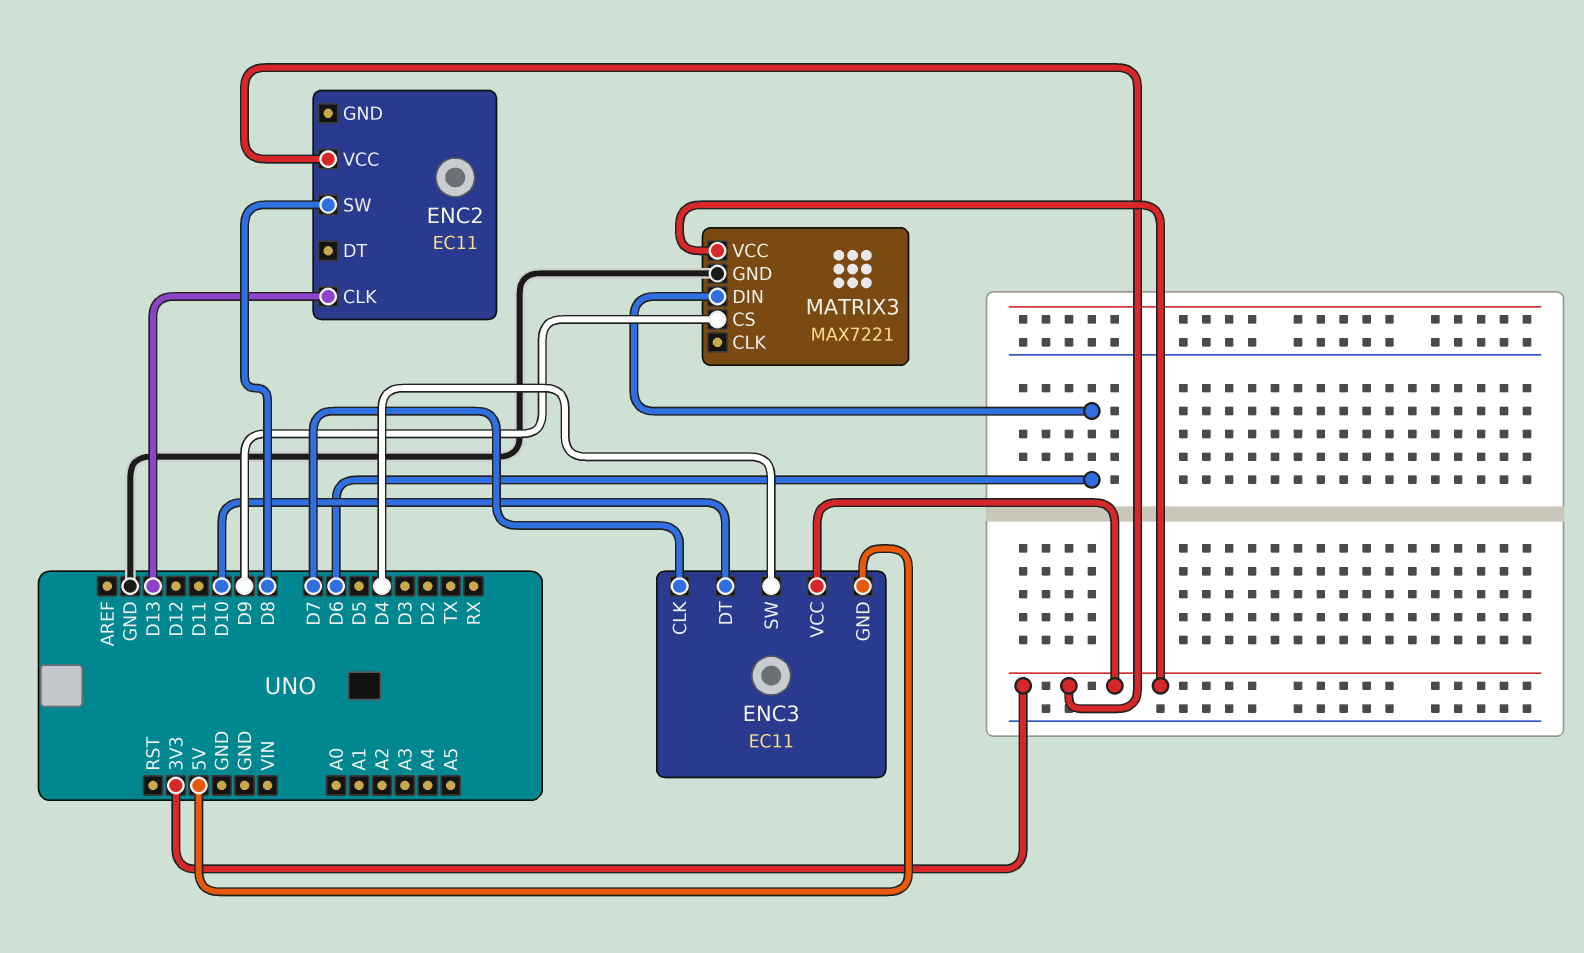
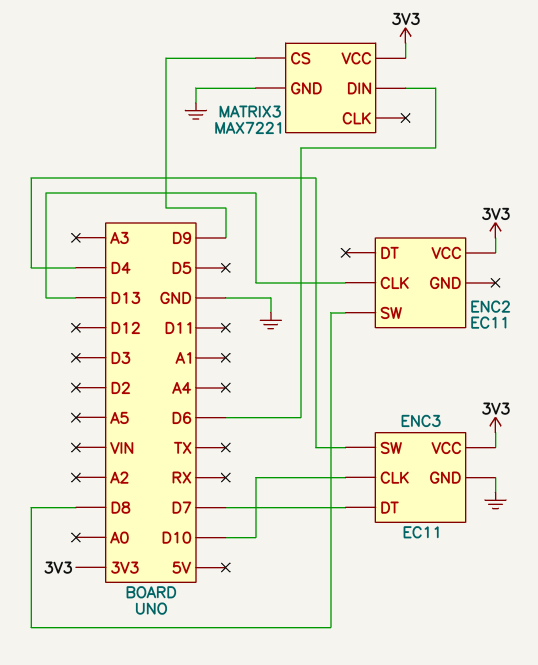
ENC3 pin CLK: D7 -> D10
ENC3 pin DT: D10 -> D7
ENC3 pin GND: 5V -> GND

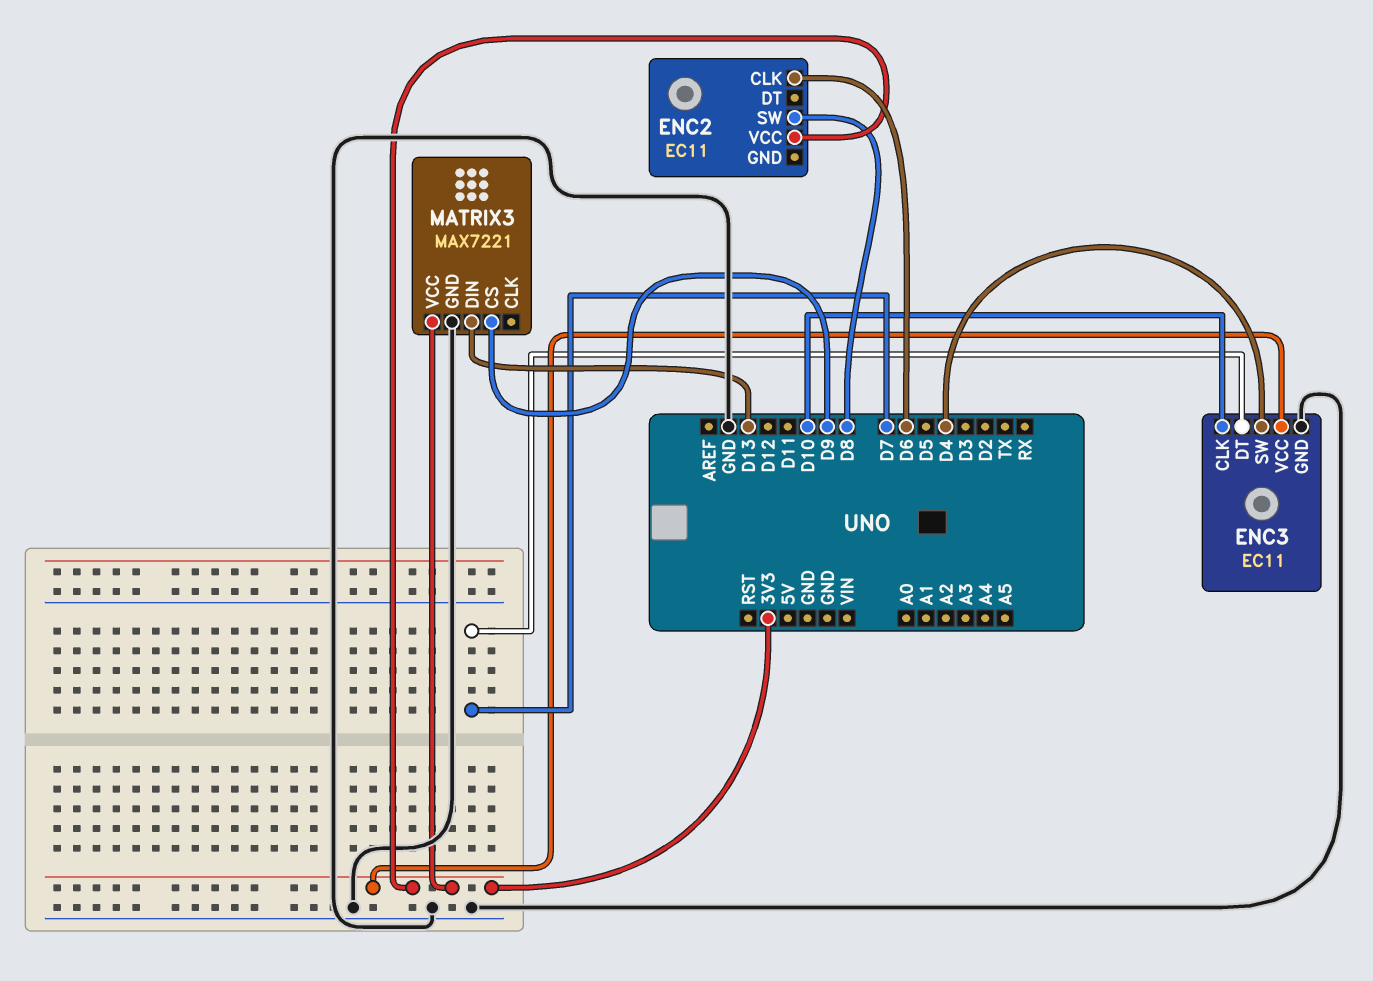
ENC2 pin CLK: D13 -> D6
MATRIX3 pin DIN: D6 -> D13

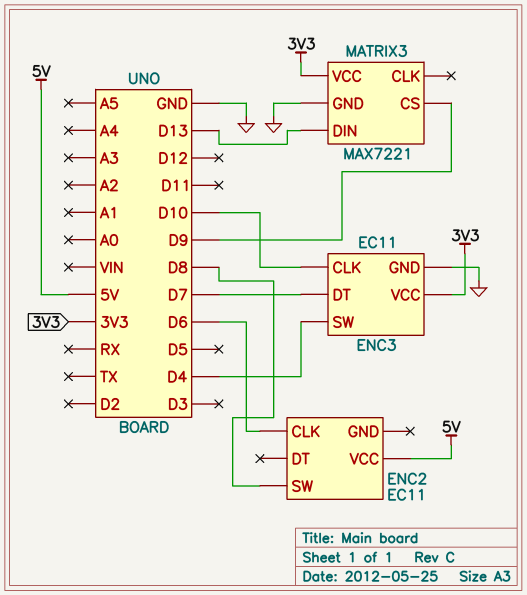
ENC2 pin VCC: 3V3 -> 5V

